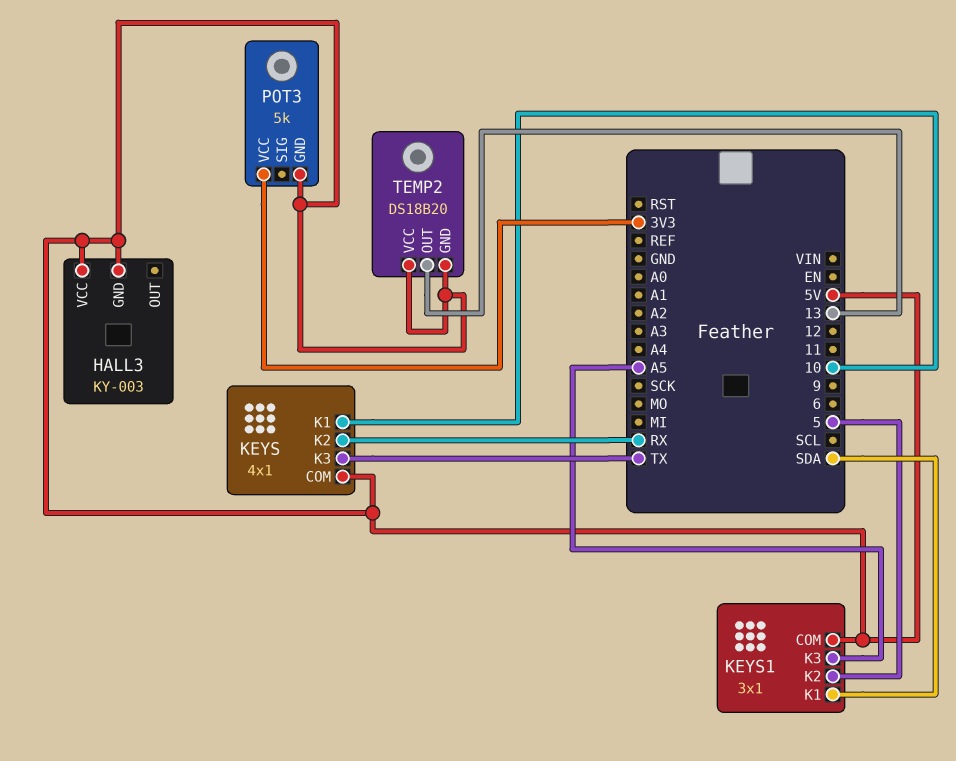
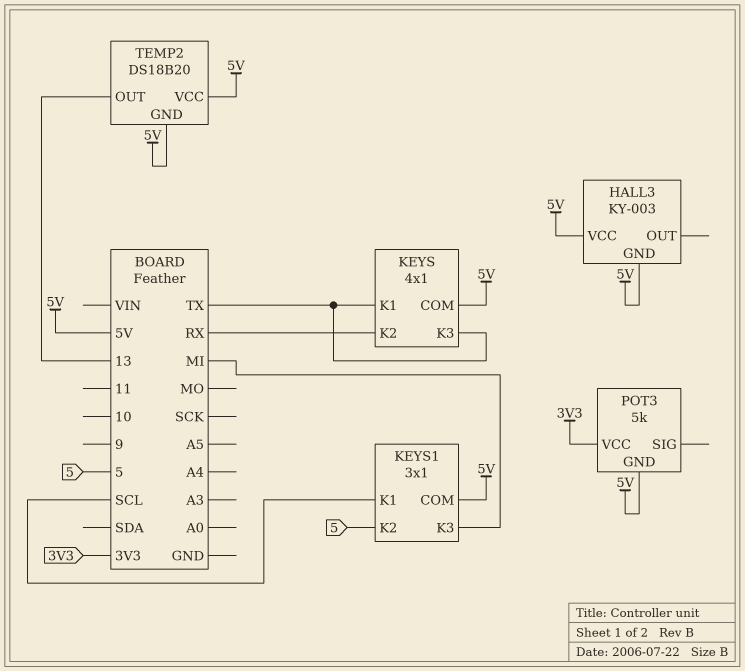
KEYS pin K1: 10 -> TX
KEYS1 pin K1: SDA -> SCL
KEYS1 pin K3: A5 -> MI

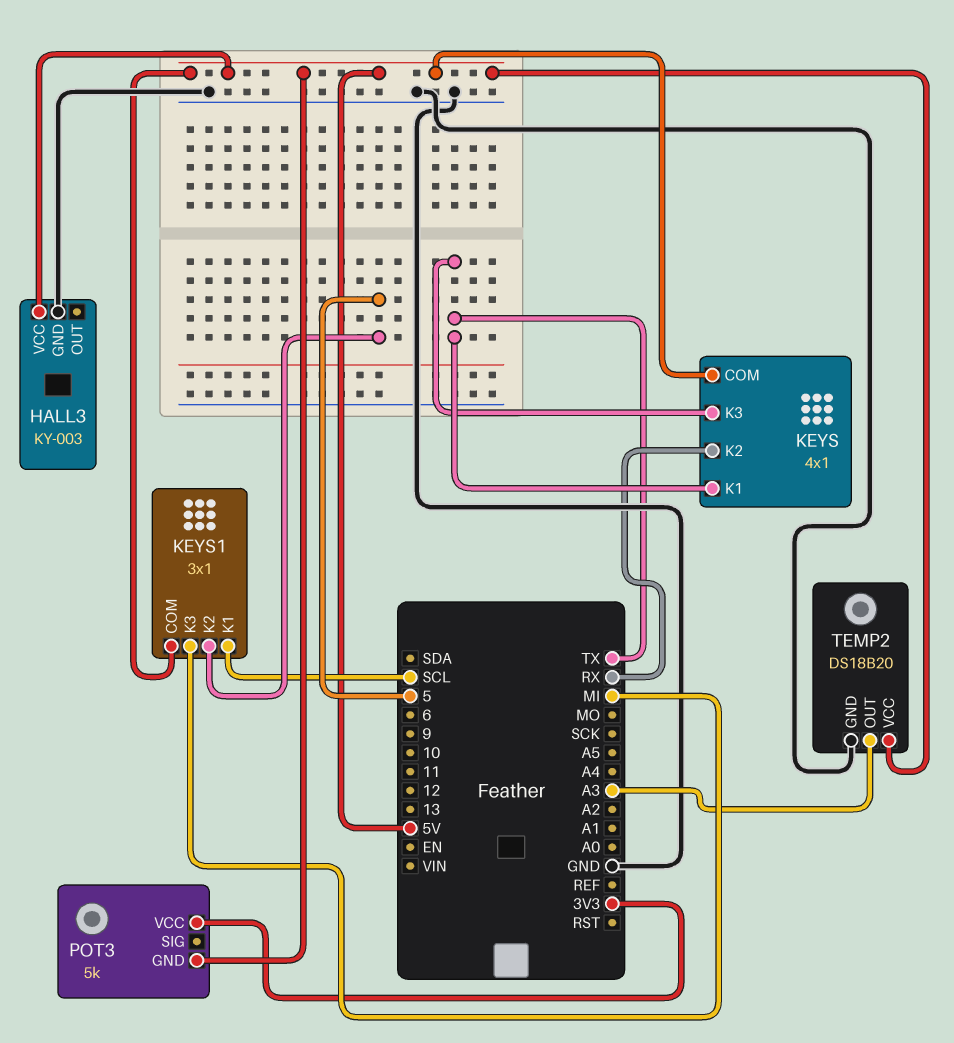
HALL3 pin GND: 5V -> GND
TEMP2 pin GND: 5V -> GND
TEMP2 pin OUT: 13 -> A3

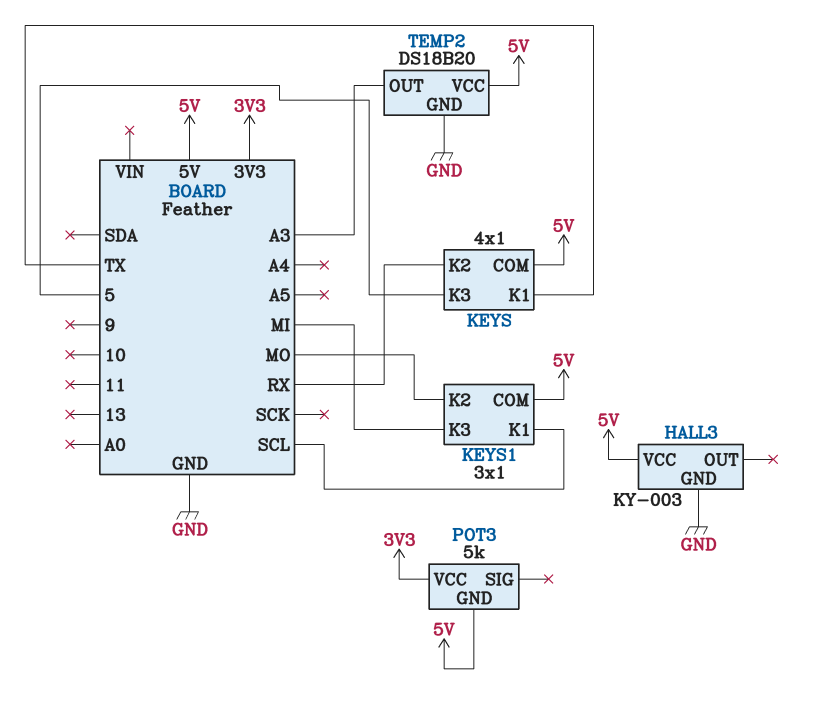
KEYS pin K3: TX -> 5
KEYS1 pin K2: 5 -> MO

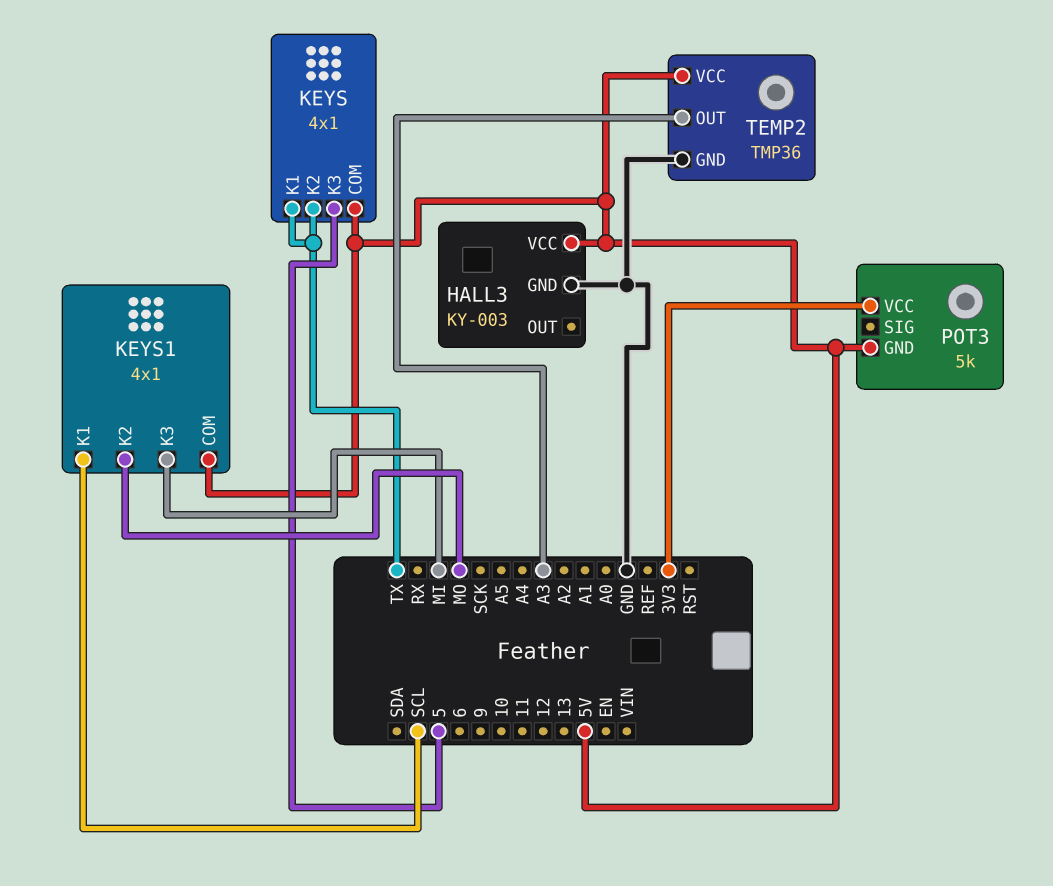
KEYS pin K2: RX -> TX
KEYS1: 3x1 -> 4x1
TEMP2: DS18B20 -> TMP36

